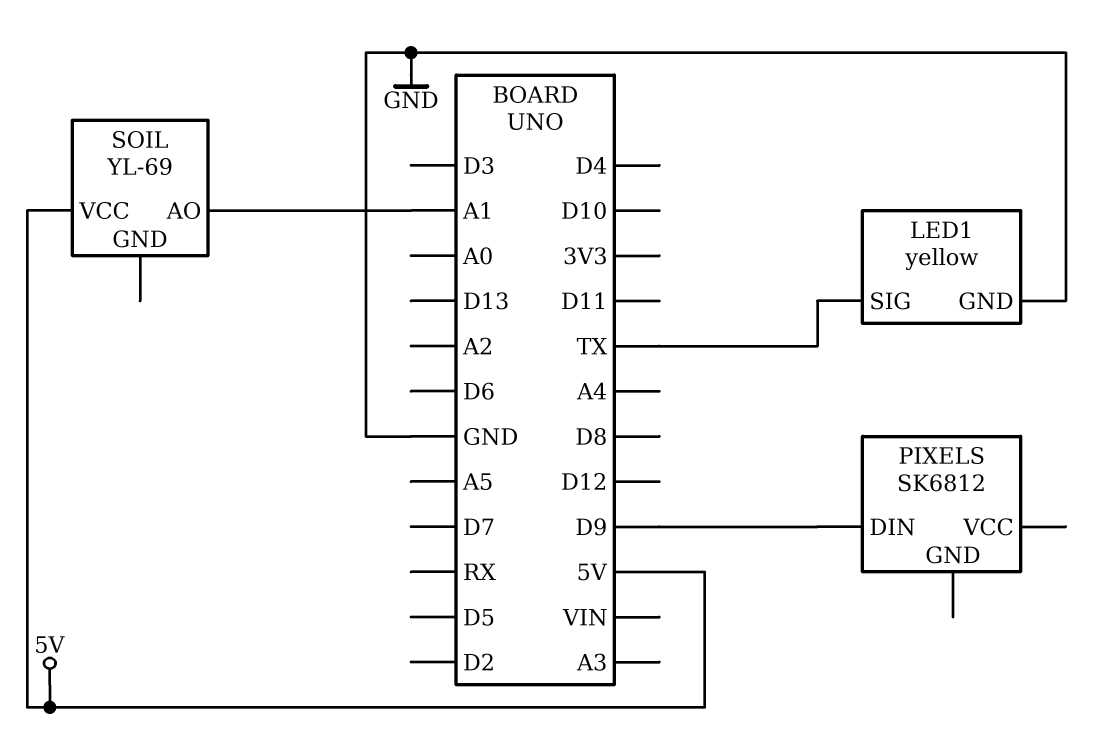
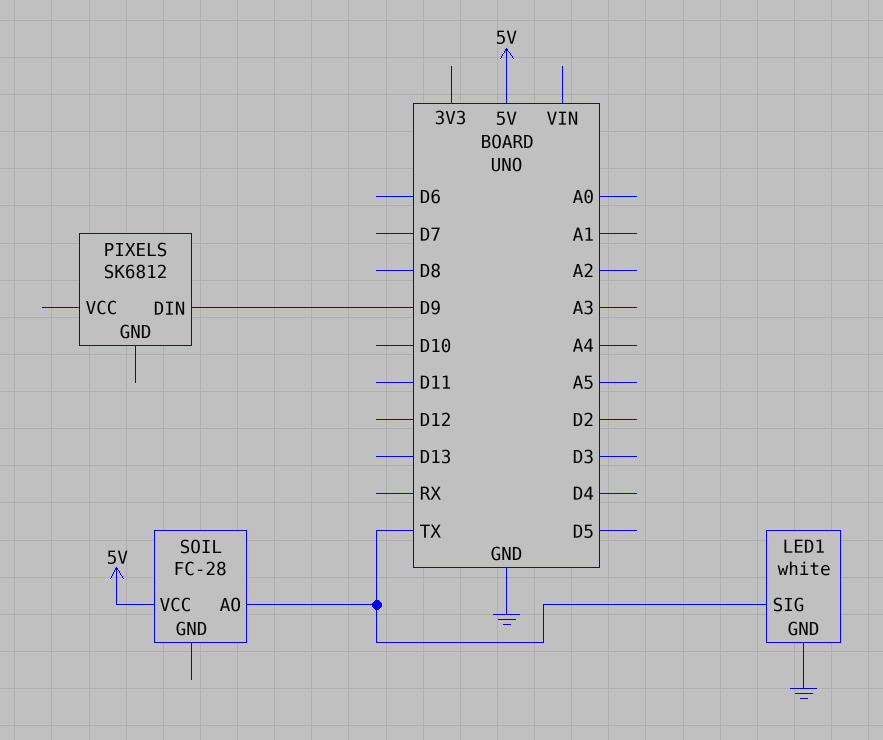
LED1: yellow -> white
SOIL: YL-69 -> FC-28
SOIL pin AO: A1 -> TX

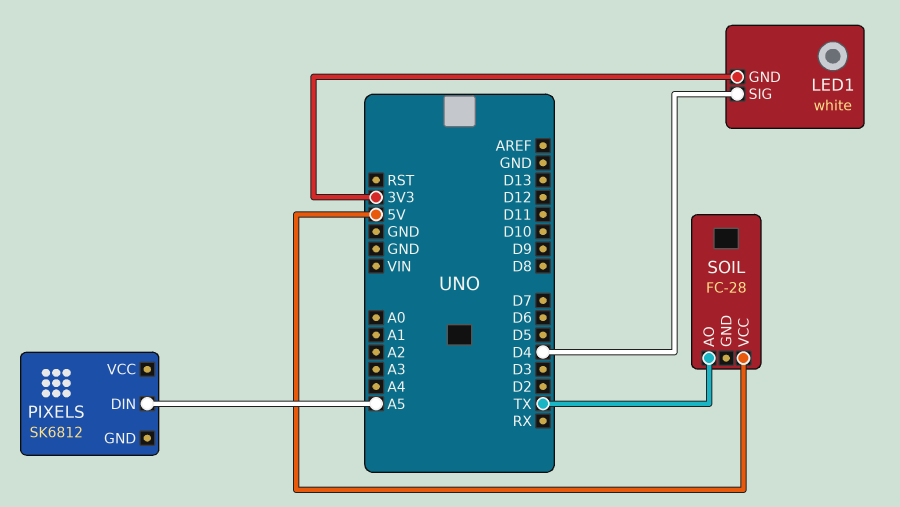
LED1 pin GND: GND -> 3V3
LED1 pin SIG: TX -> D4
PIXELS pin DIN: D9 -> A5

